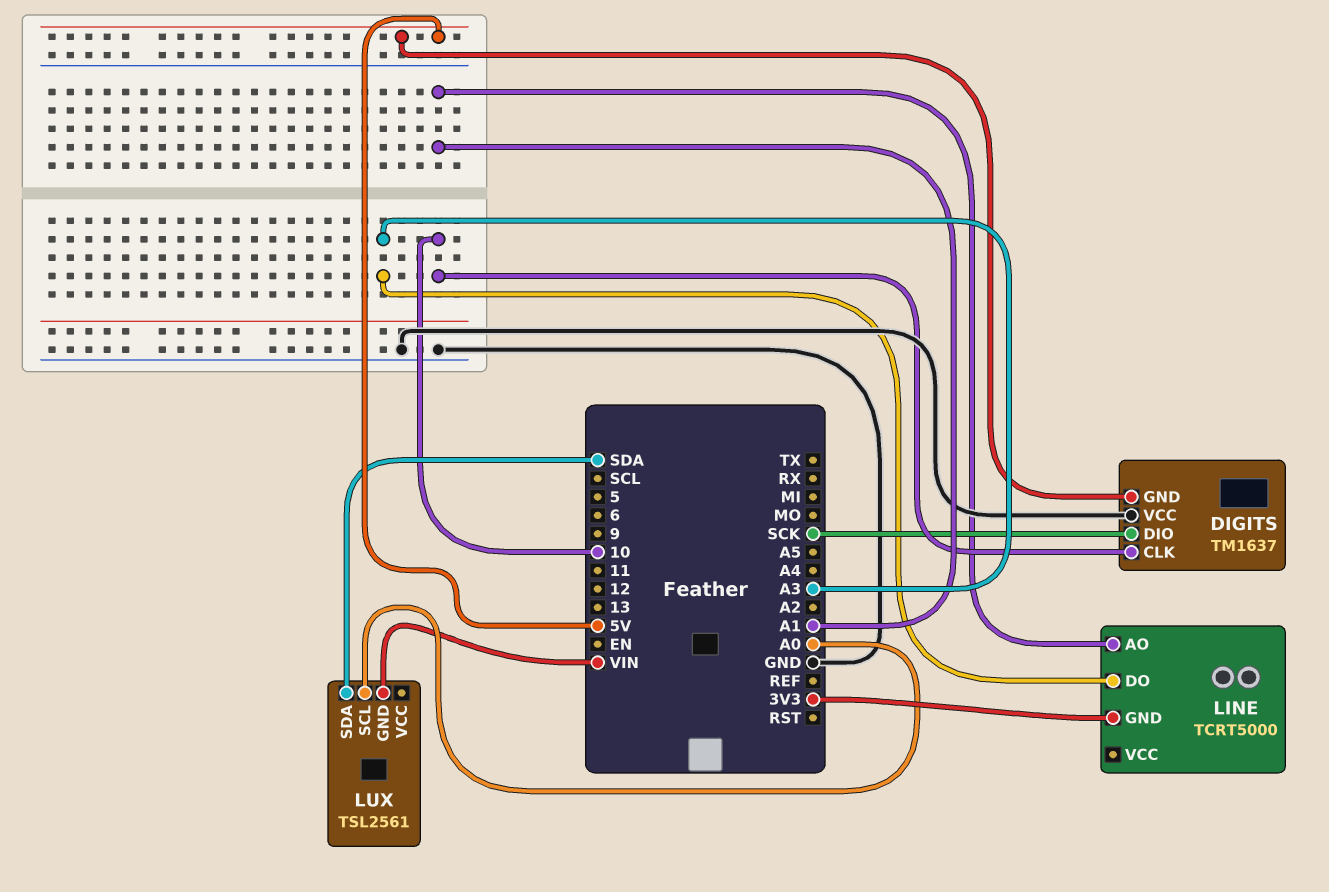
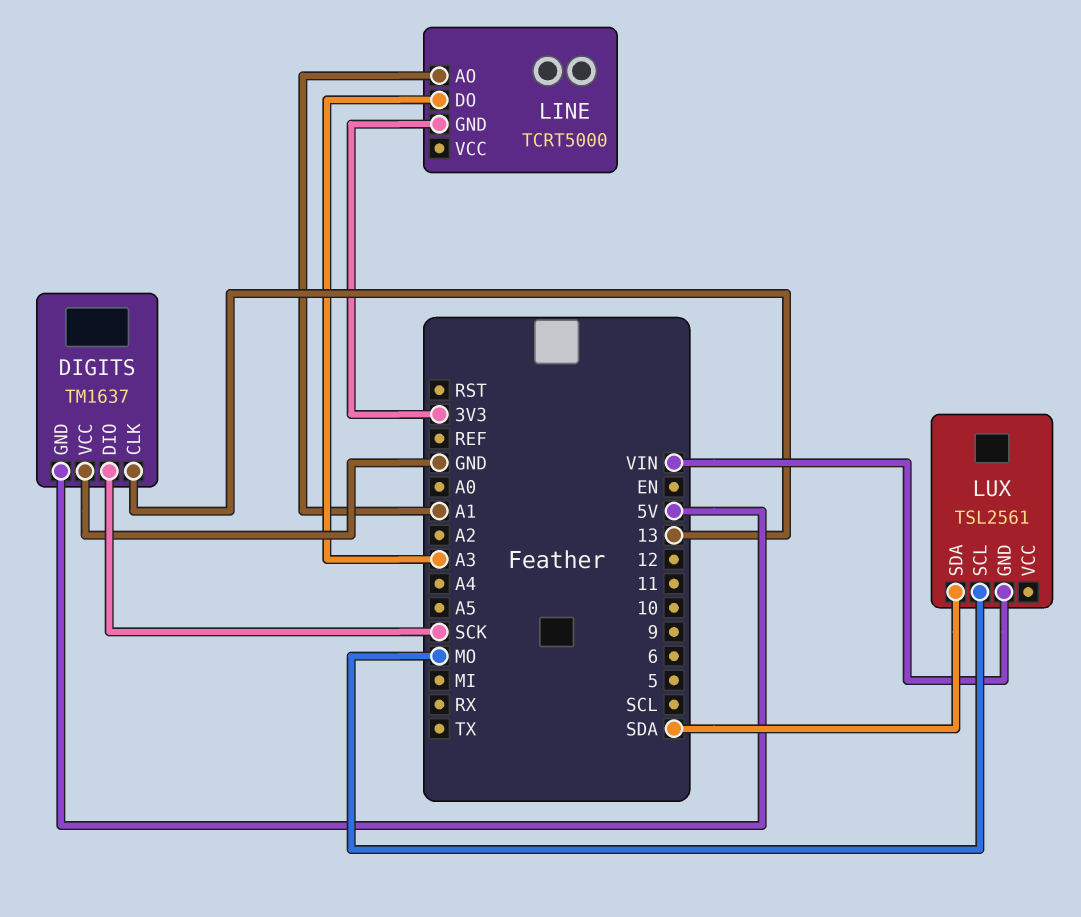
DIGITS pin CLK: 10 -> 13
LUX pin SCL: A0 -> MO

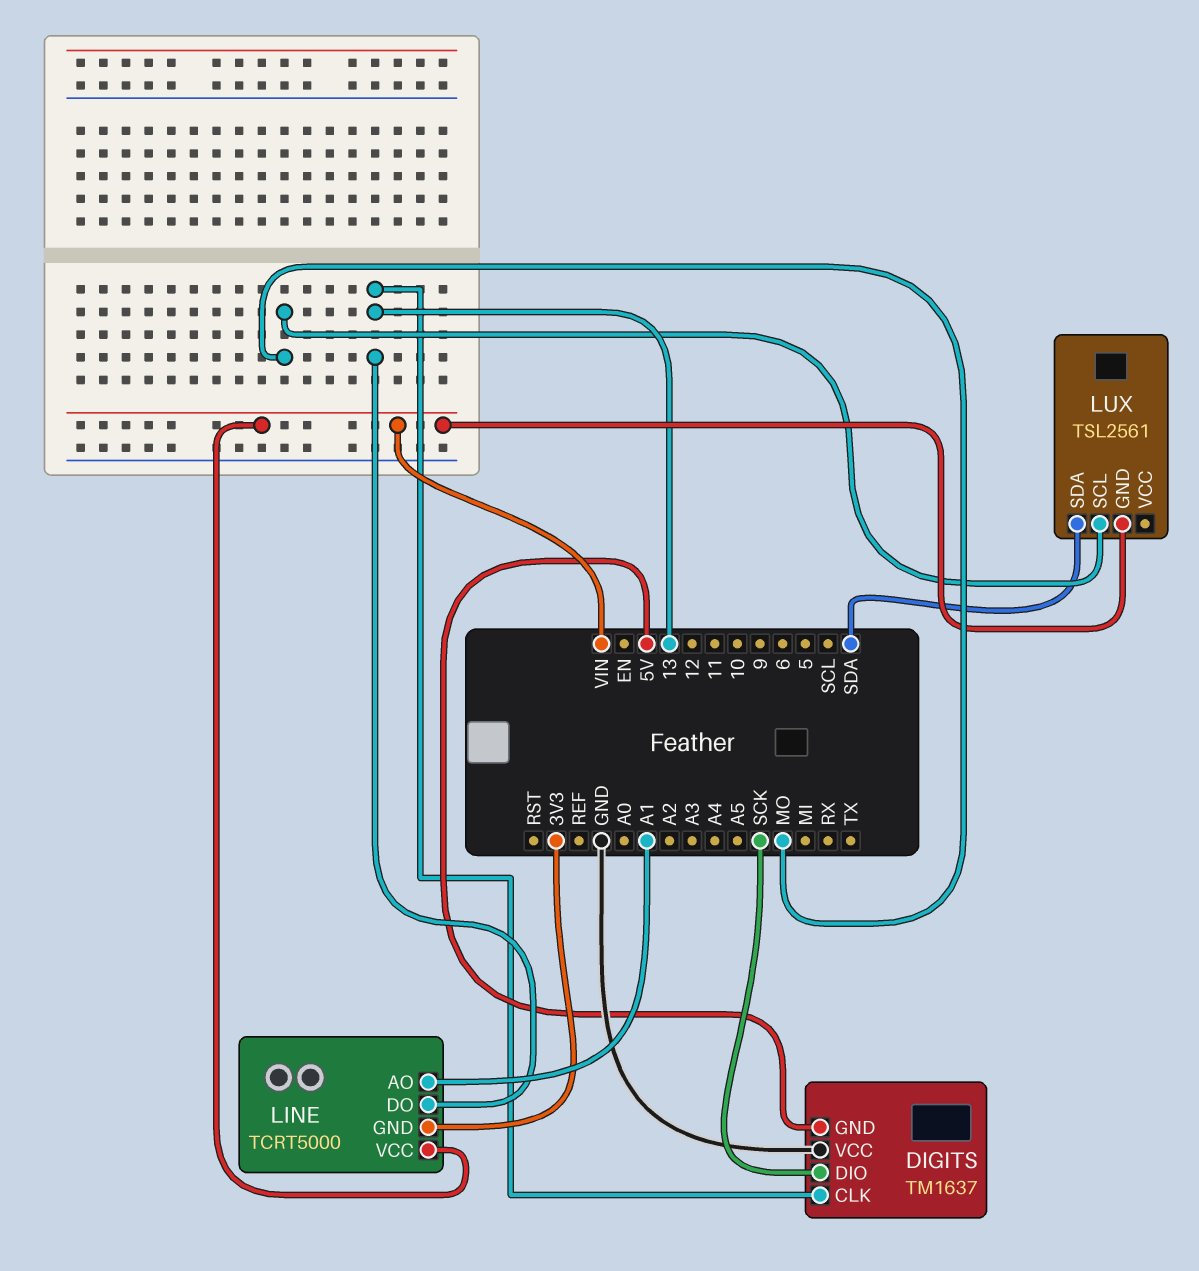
LINE pin DO: A3 -> 13
LINE pin VCC: none -> VIN

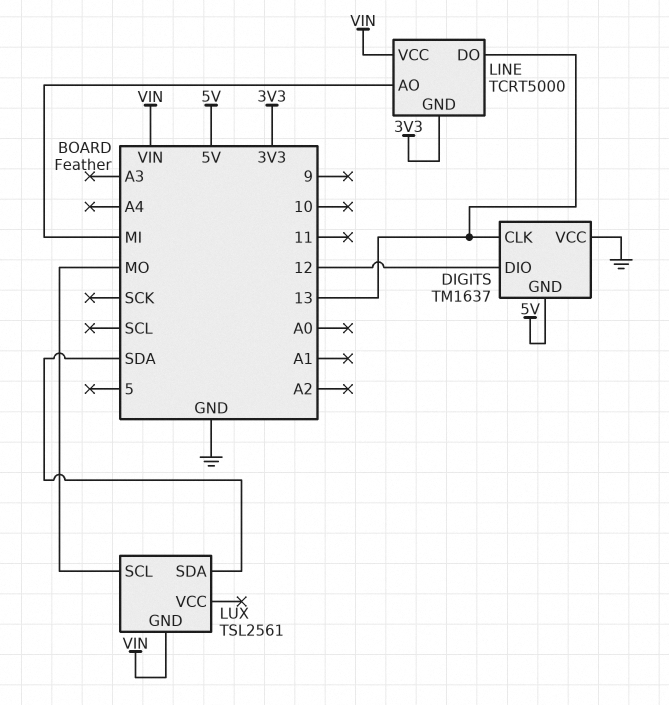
DIGITS pin DIO: SCK -> 12
LINE pin AO: A1 -> MI

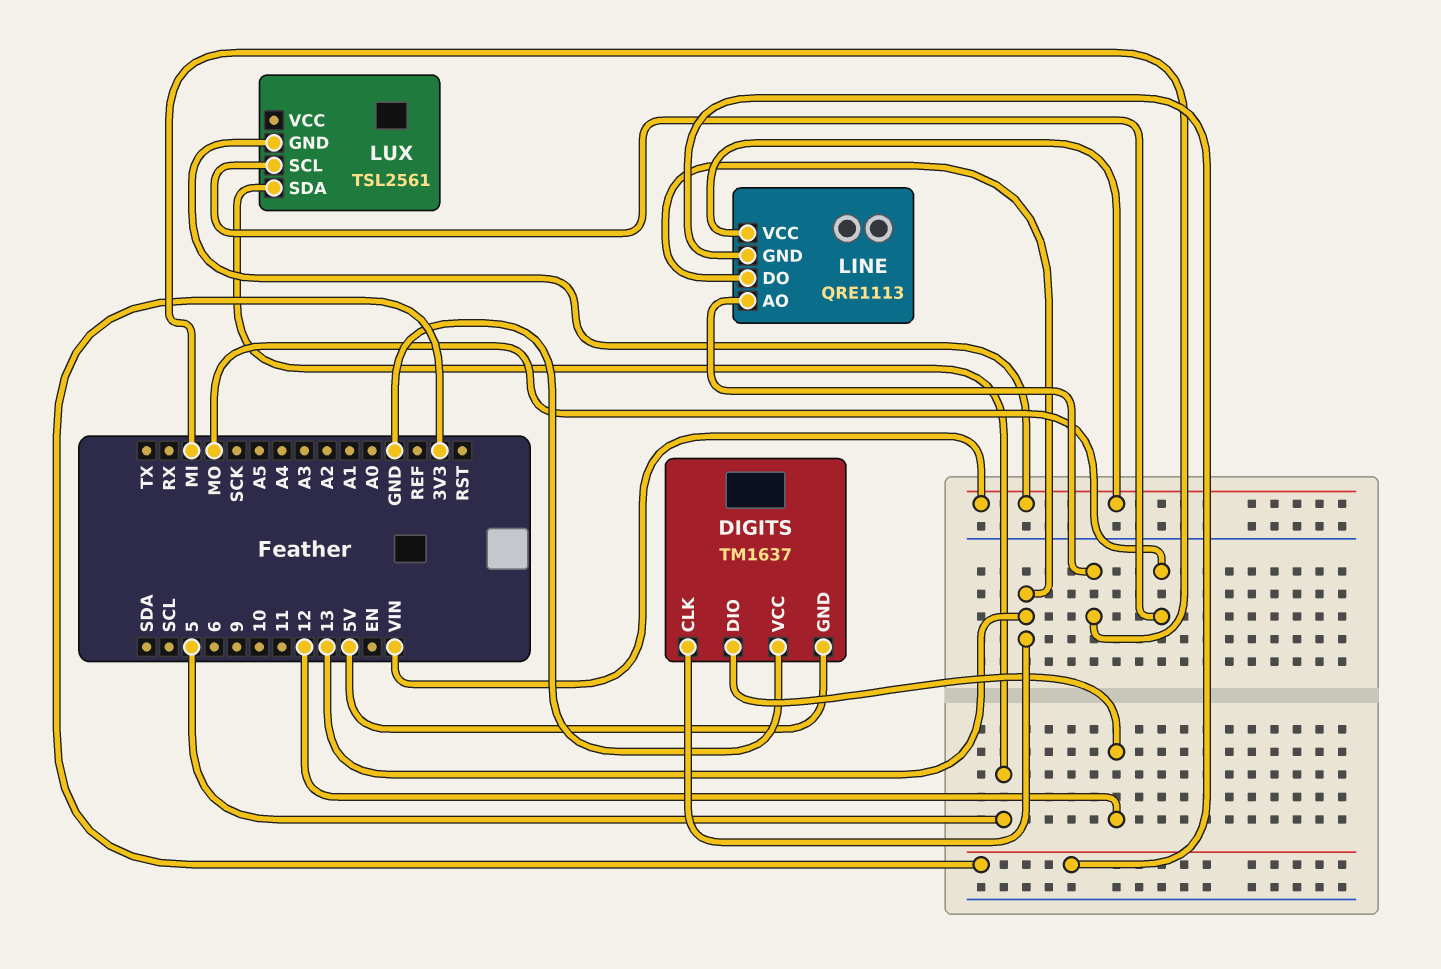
LINE: TCRT5000 -> QRE1113
LUX pin SDA: SDA -> 5

